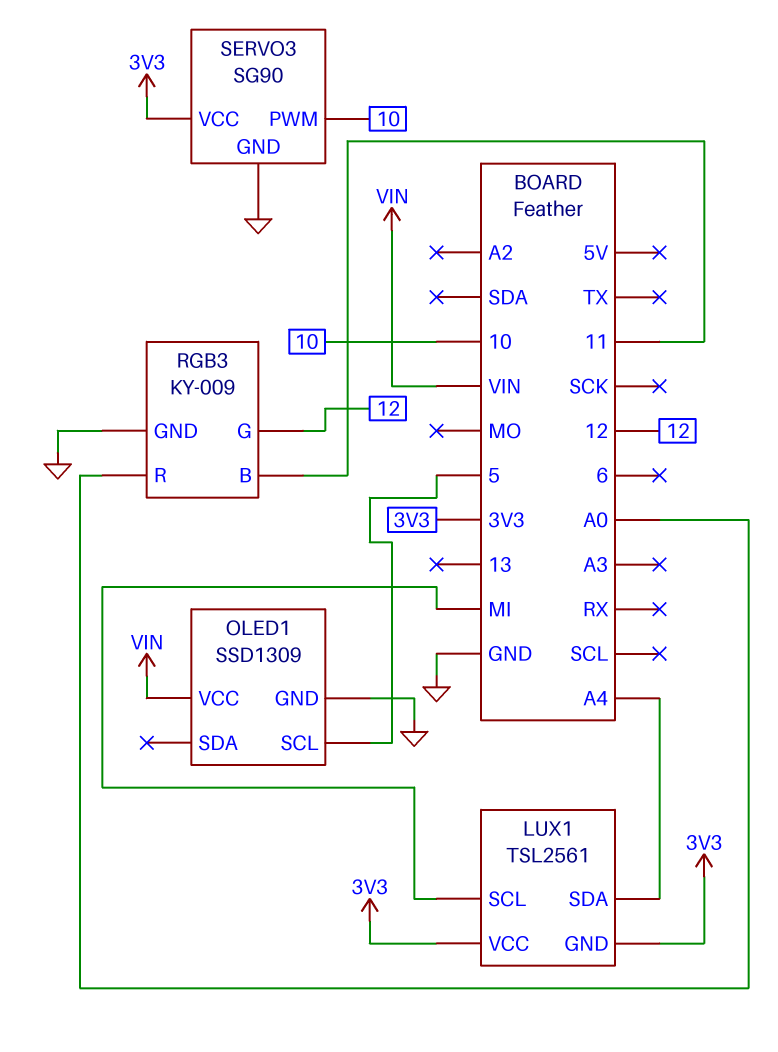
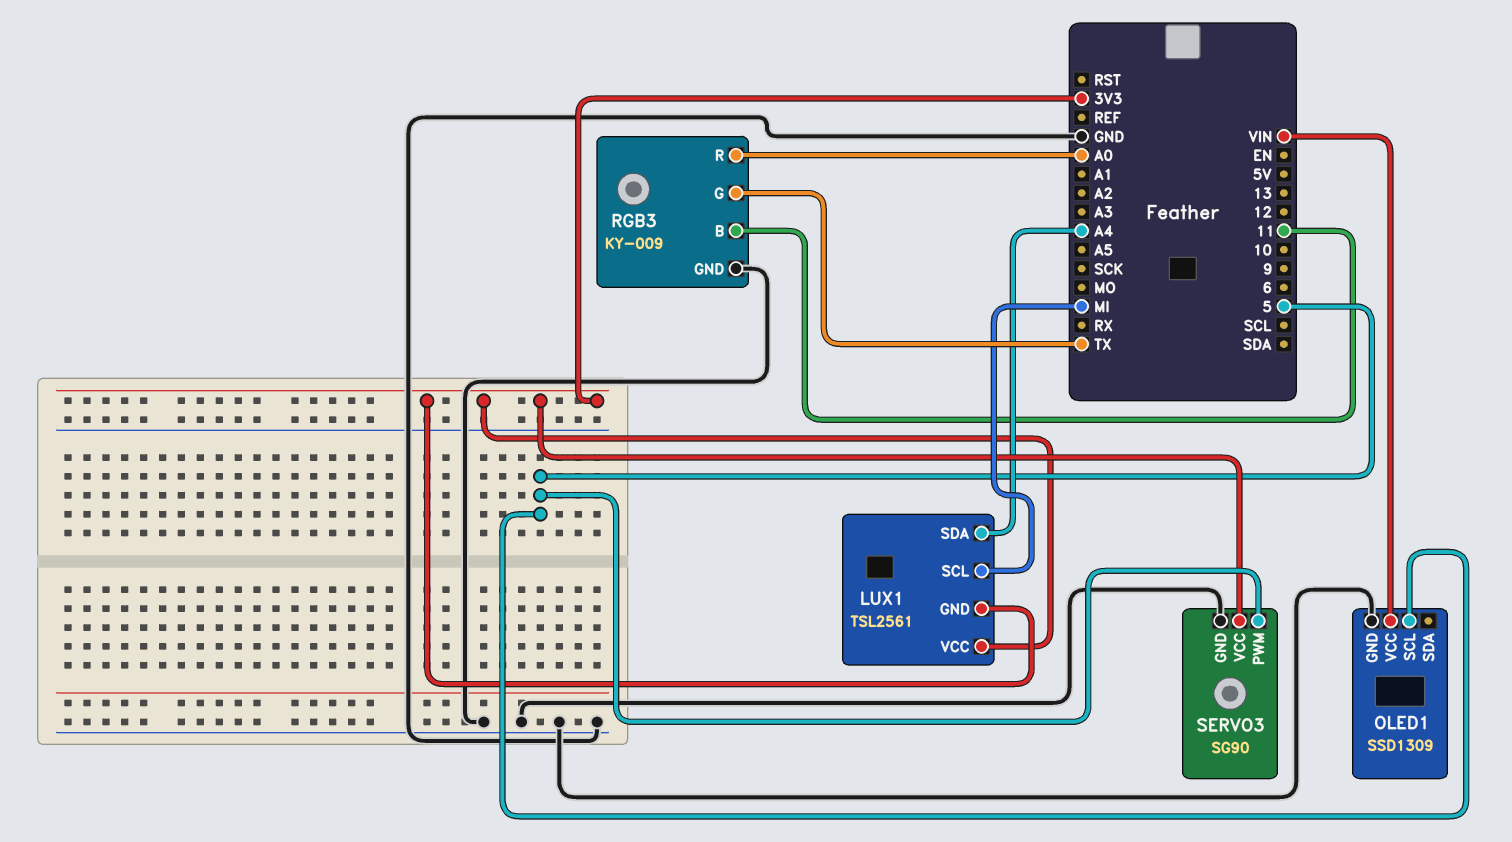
RGB3 pin G: 12 -> TX
SERVO3 pin PWM: 10 -> 5

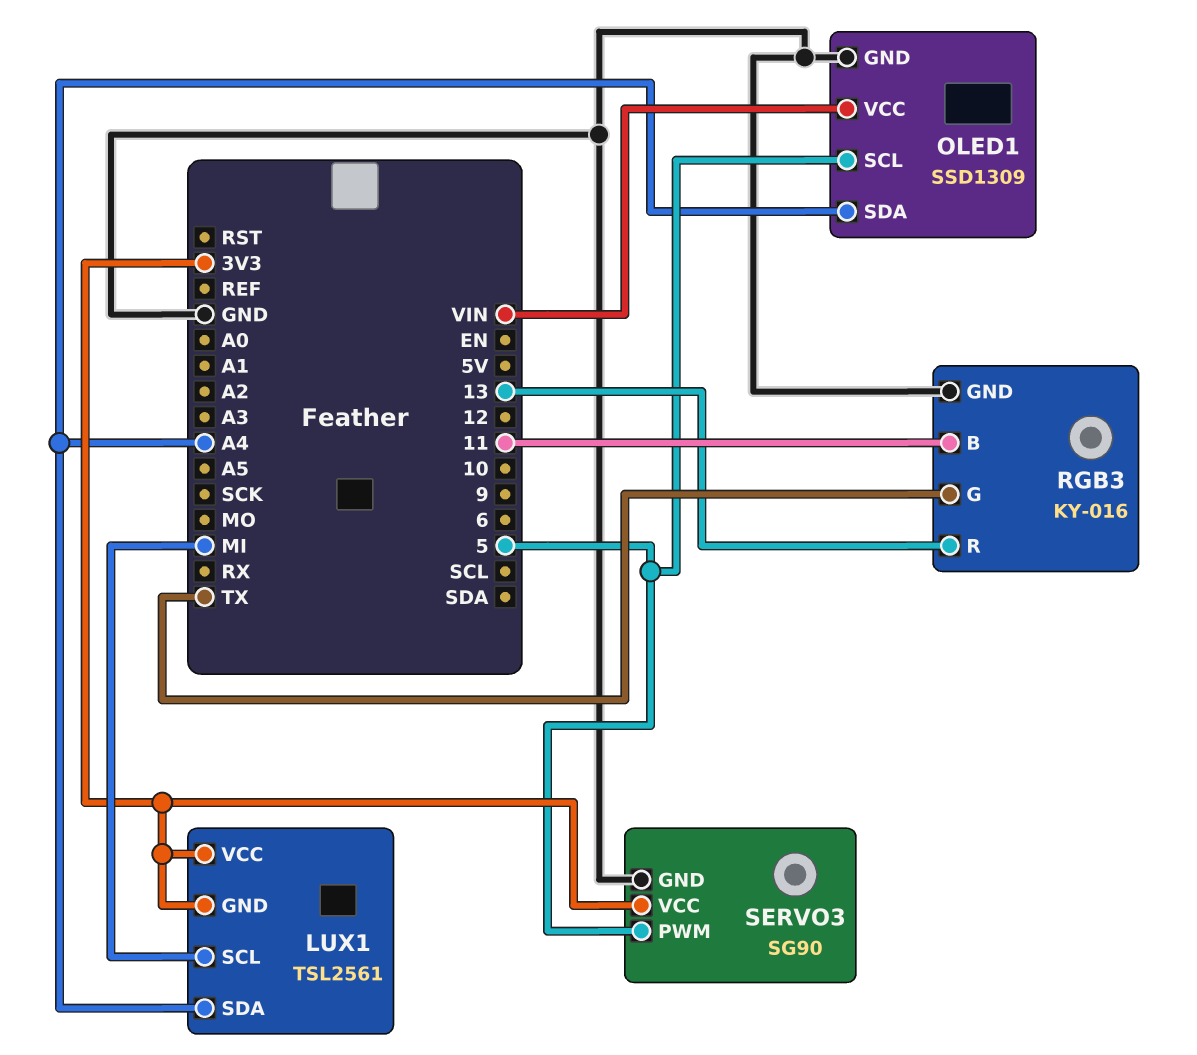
OLED1 pin SDA: none -> A4
RGB3: KY-009 -> KY-016
RGB3 pin R: A0 -> 13

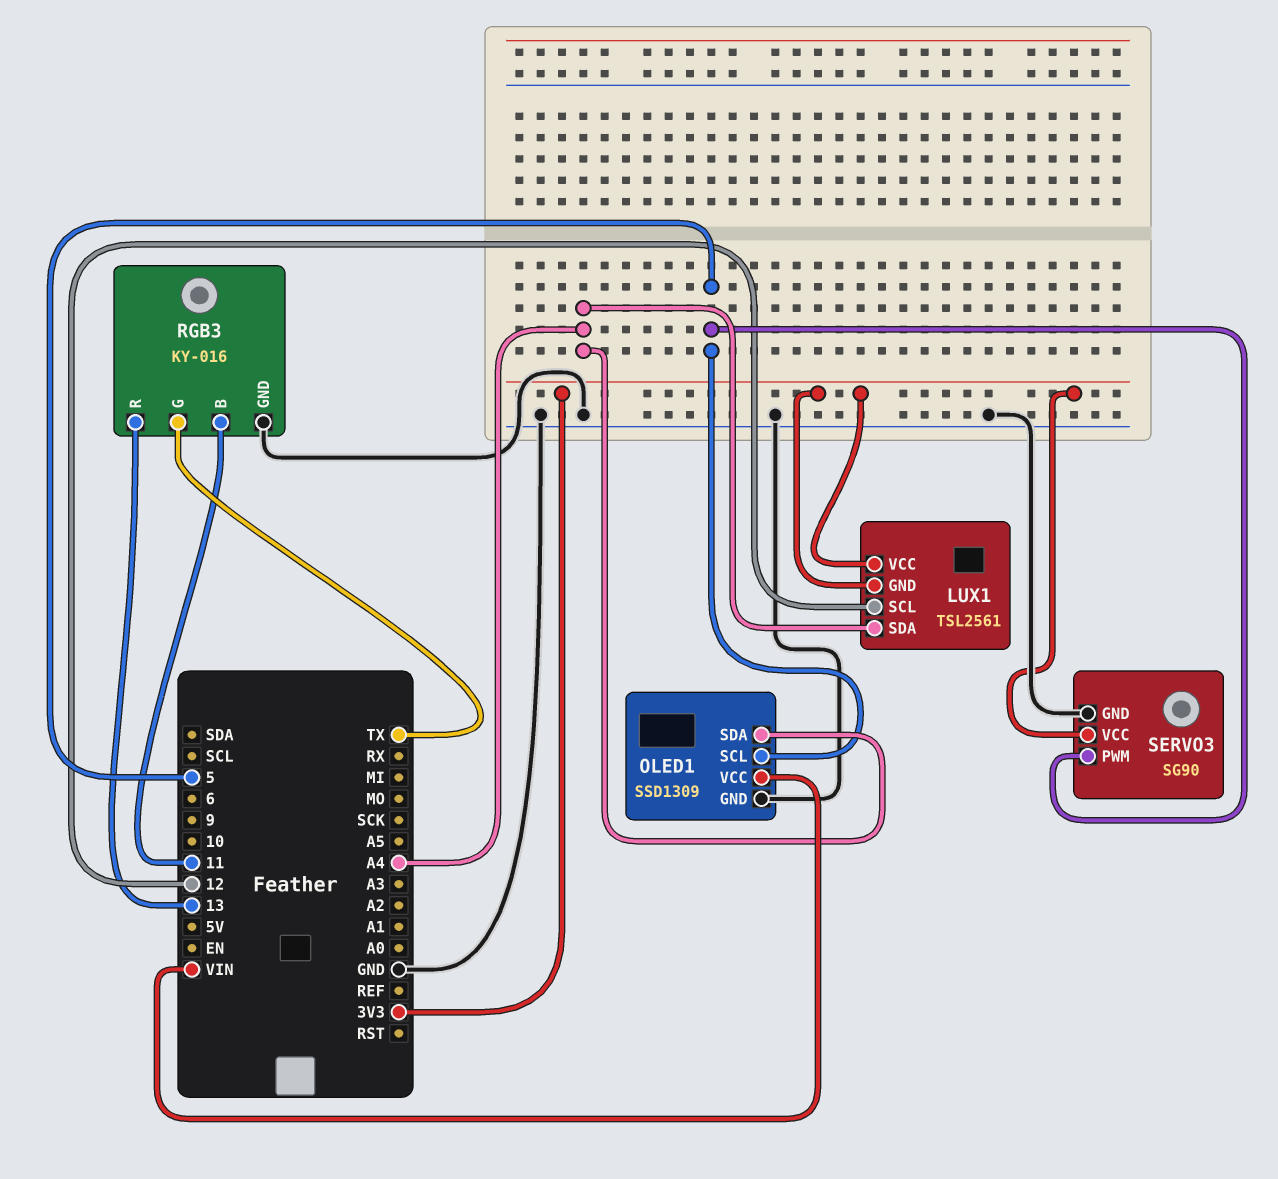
LUX1 pin SCL: MI -> 12

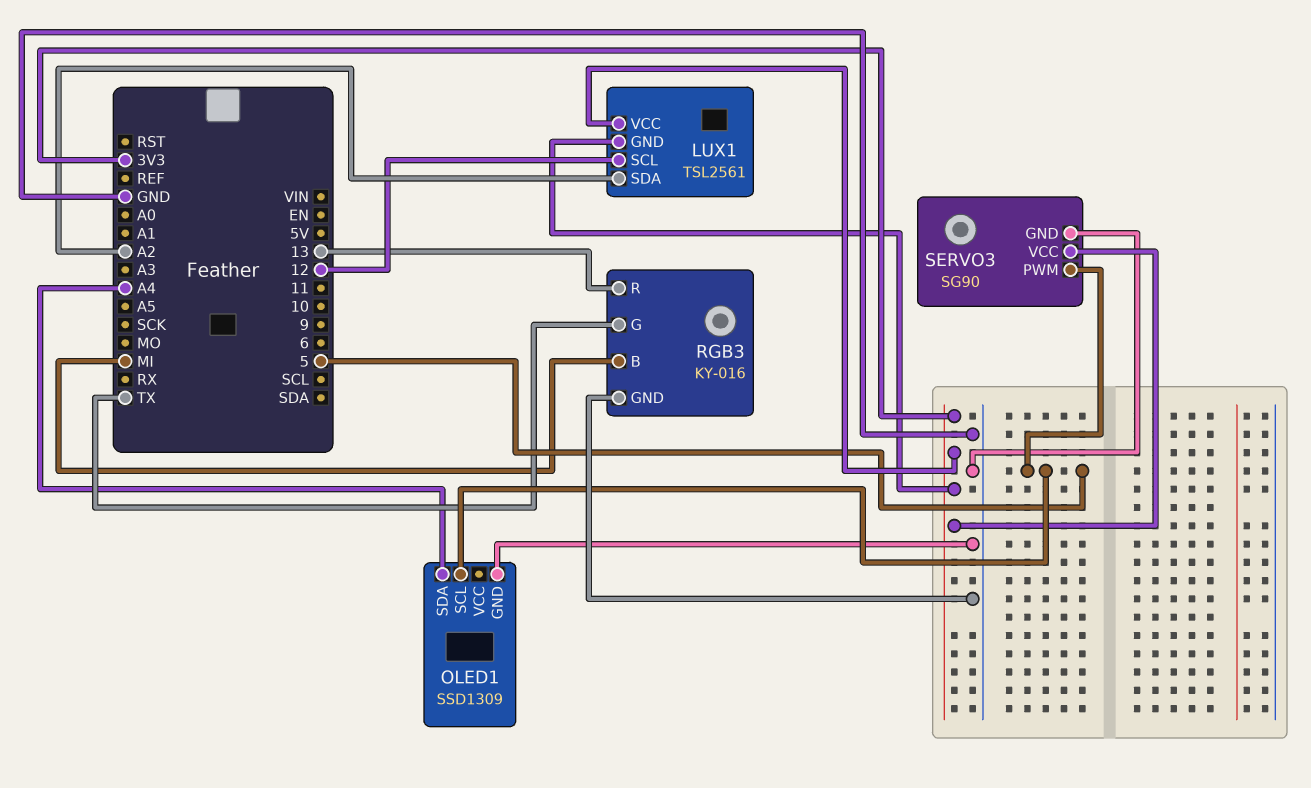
LUX1 pin SDA: A4 -> A2
OLED1 pin VCC: VIN -> none
RGB3 pin B: 11 -> MI

